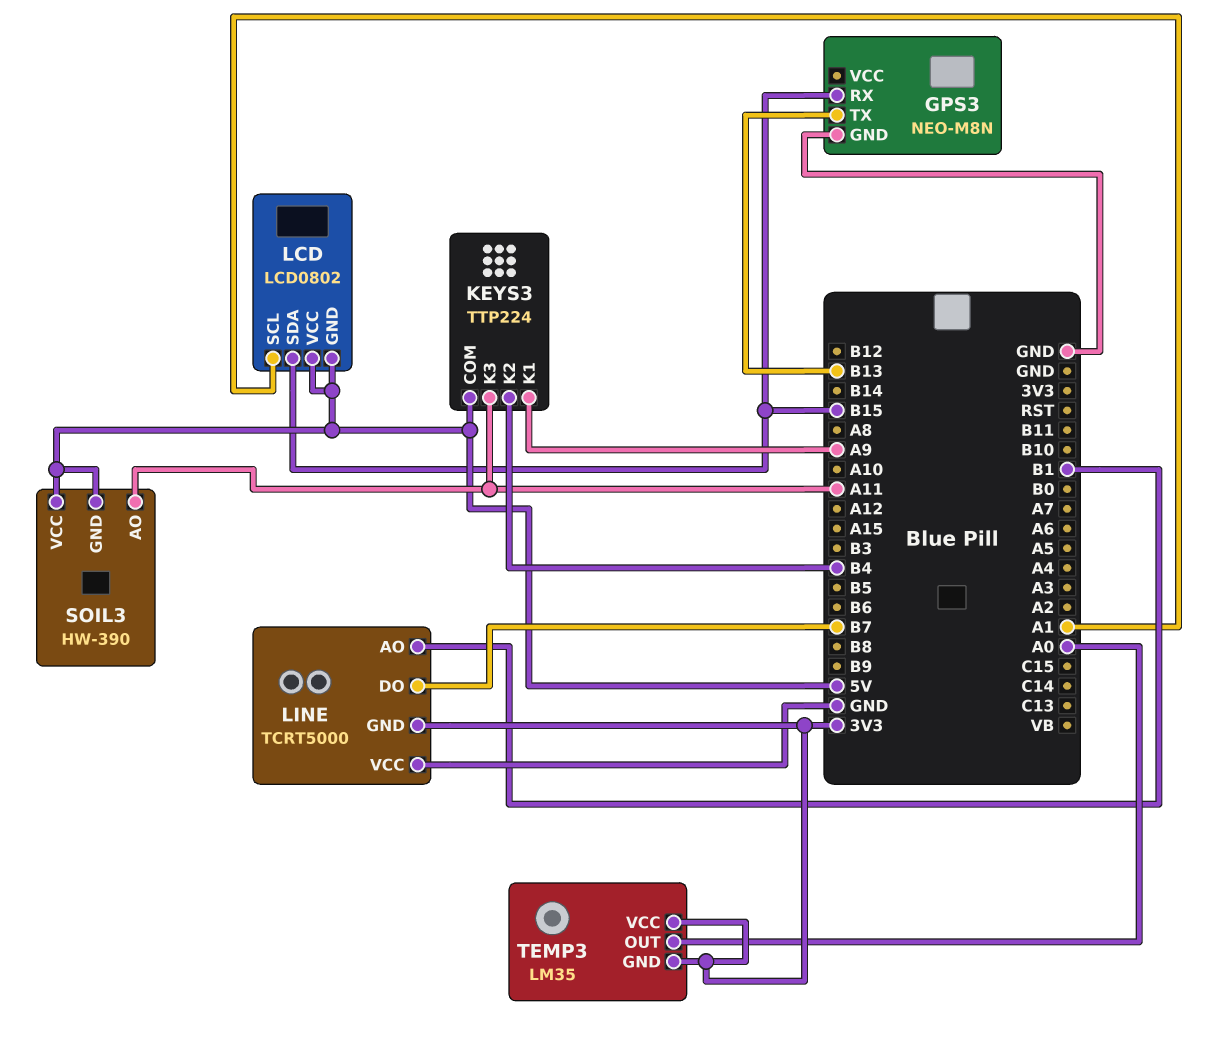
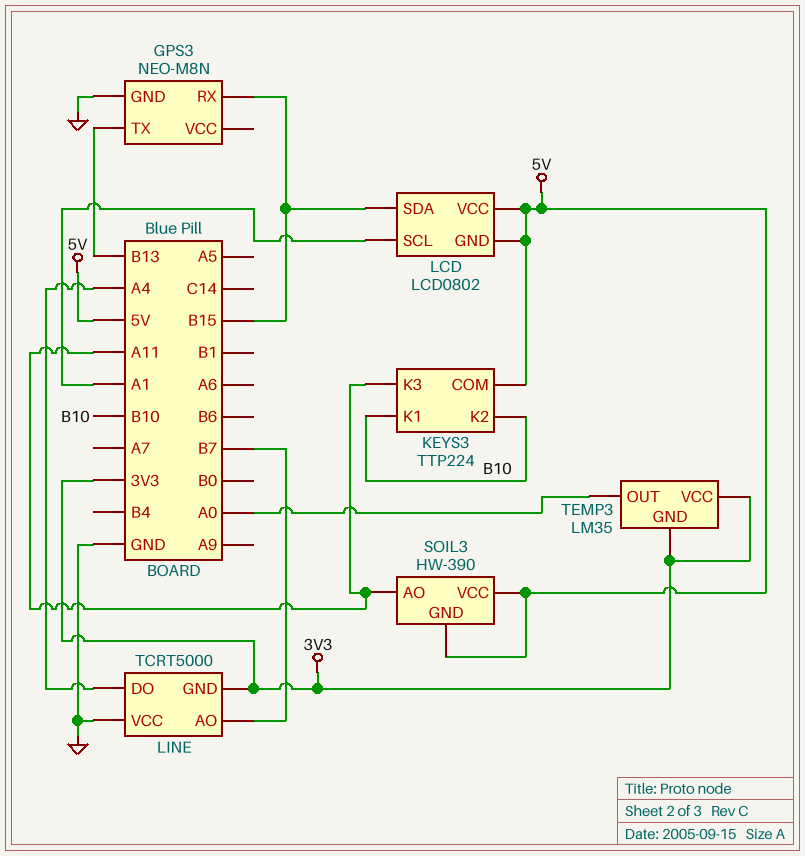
KEYS3 pin K1: A9 -> B10
KEYS3 pin K2: B4 -> B10
LINE pin AO: B1 -> B7
LINE pin DO: B7 -> A4

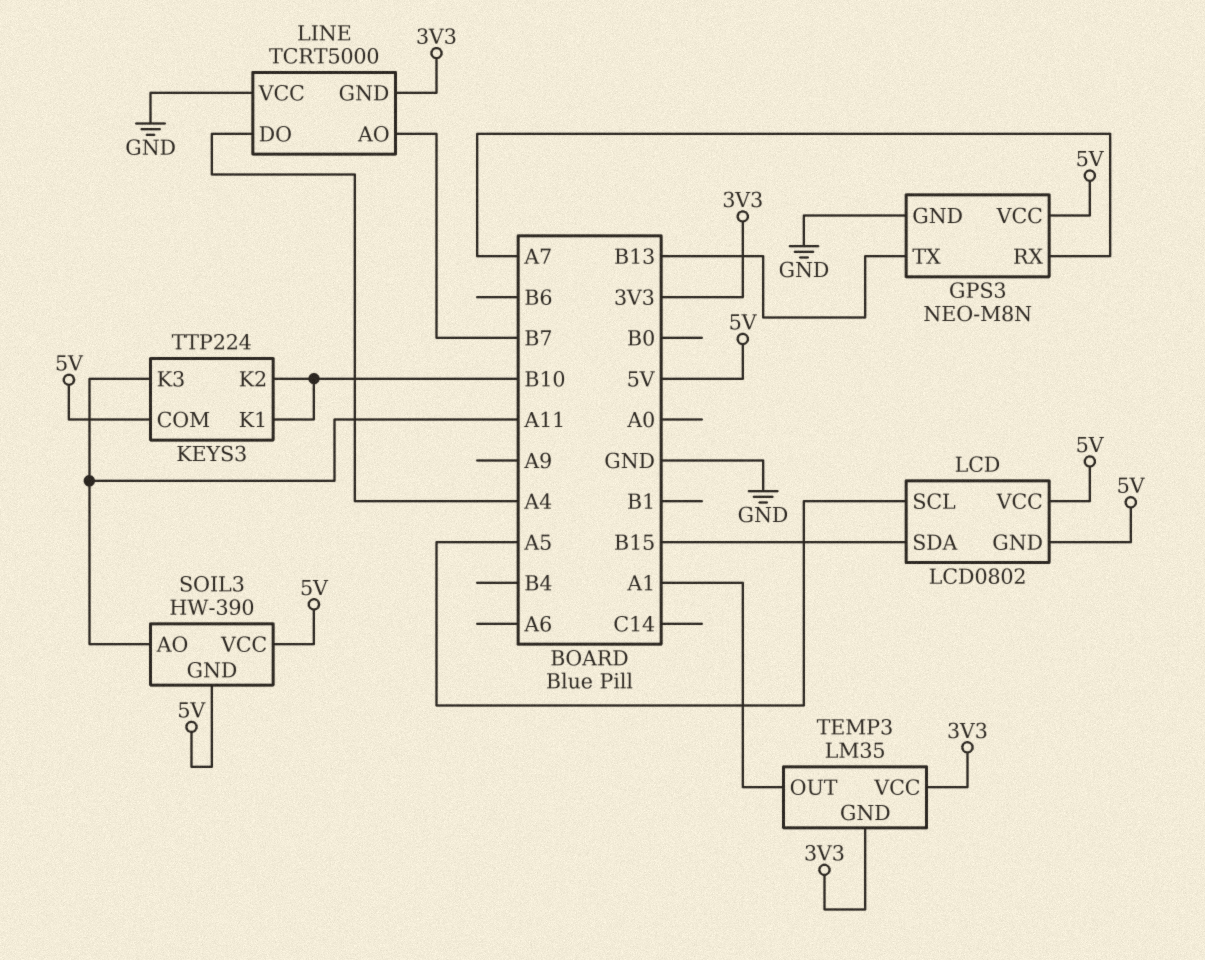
GPS3 pin RX: B15 -> A7
GPS3 pin VCC: none -> 5V
LCD pin SCL: A1 -> A5
TEMP3 pin OUT: A0 -> A1

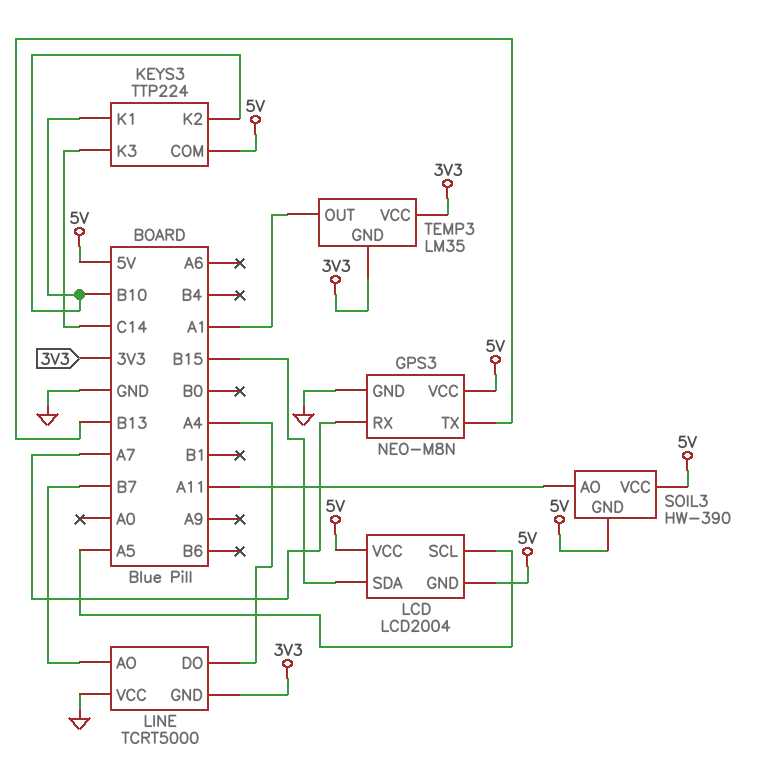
KEYS3 pin K3: A11 -> C14
LCD: LCD0802 -> LCD2004

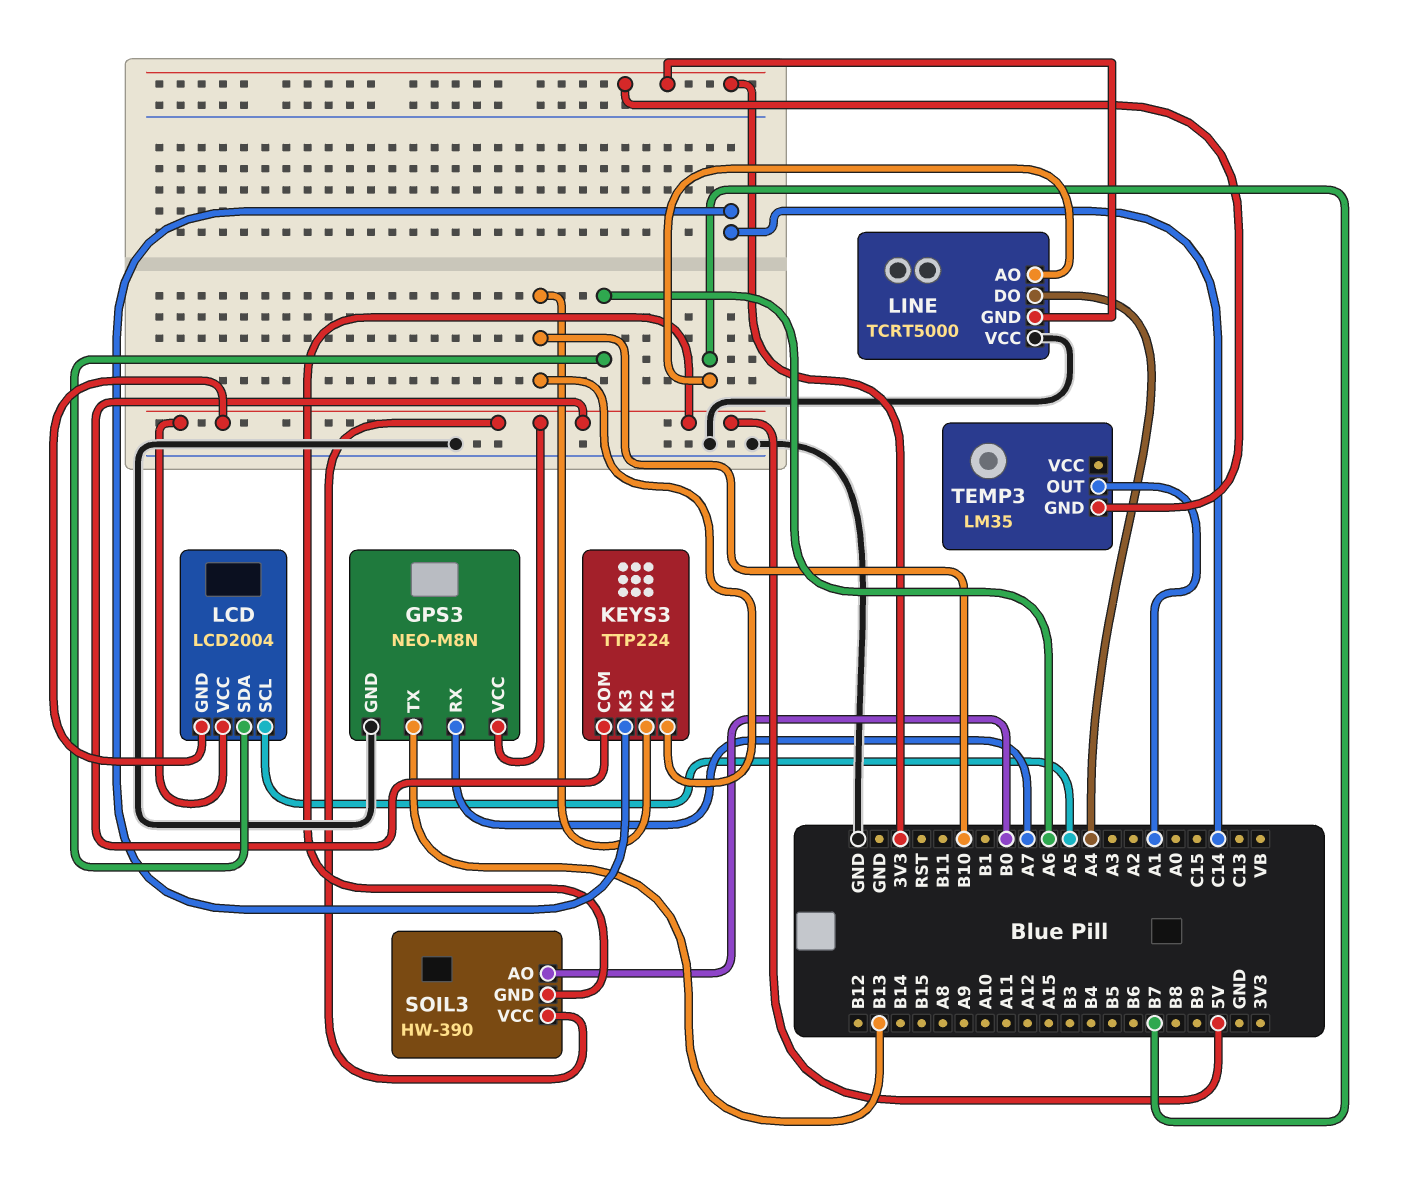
LCD pin SDA: B15 -> A6
SOIL3 pin AO: A11 -> B0
TEMP3 pin VCC: 3V3 -> none

